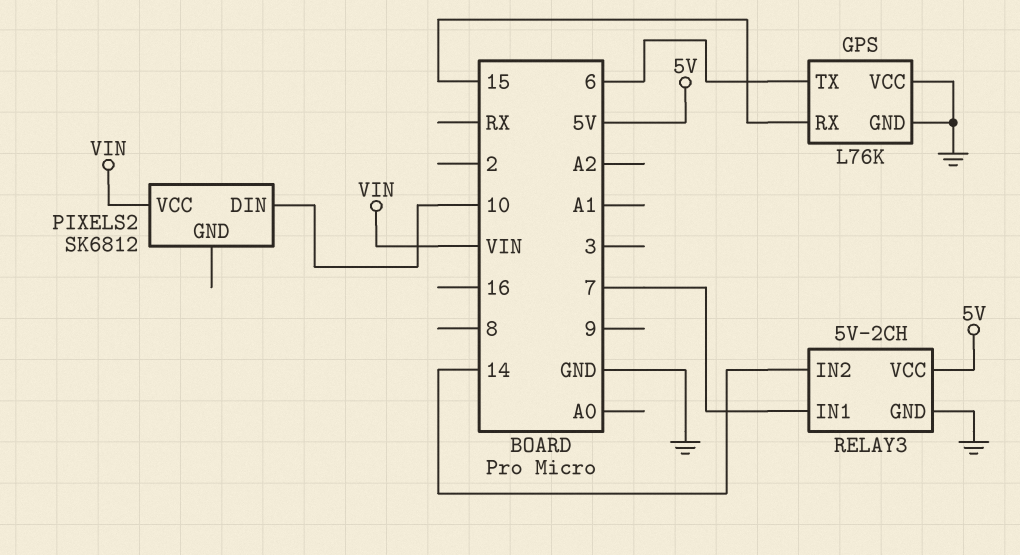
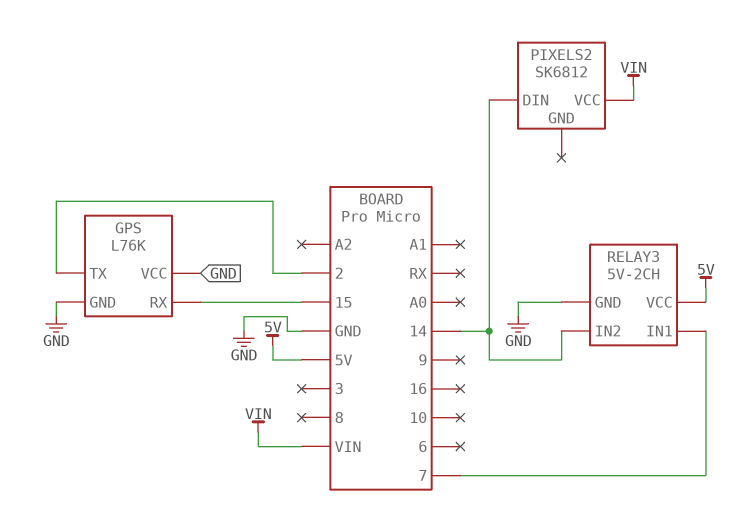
GPS pin TX: 6 -> 2
PIXELS2 pin DIN: 10 -> 14

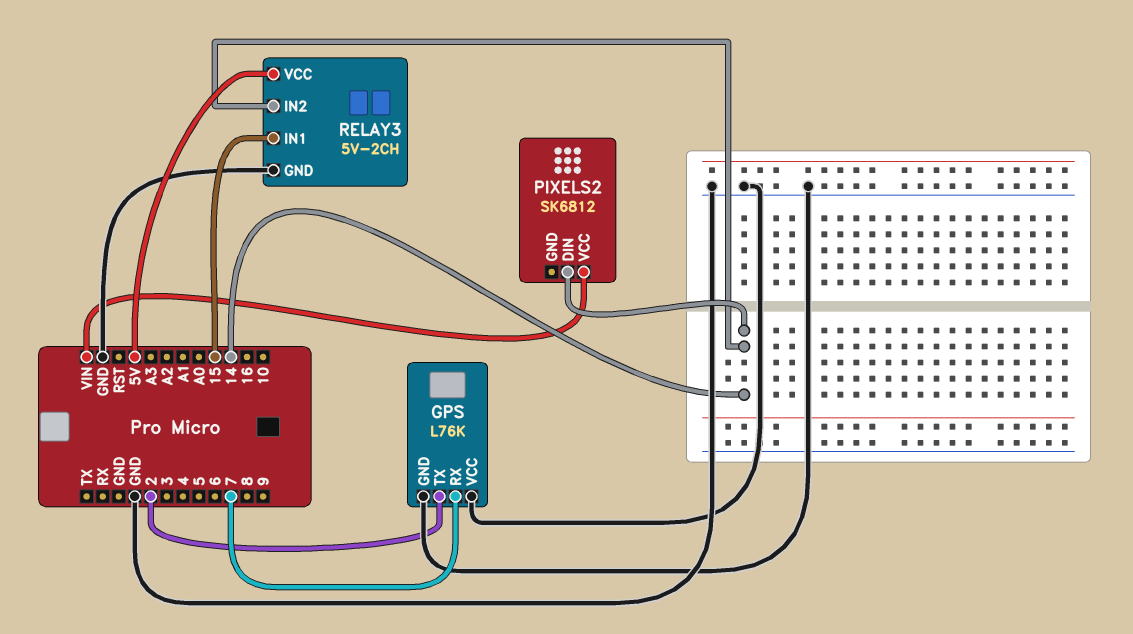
GPS pin RX: 15 -> 7
RELAY3 pin IN1: 7 -> 15

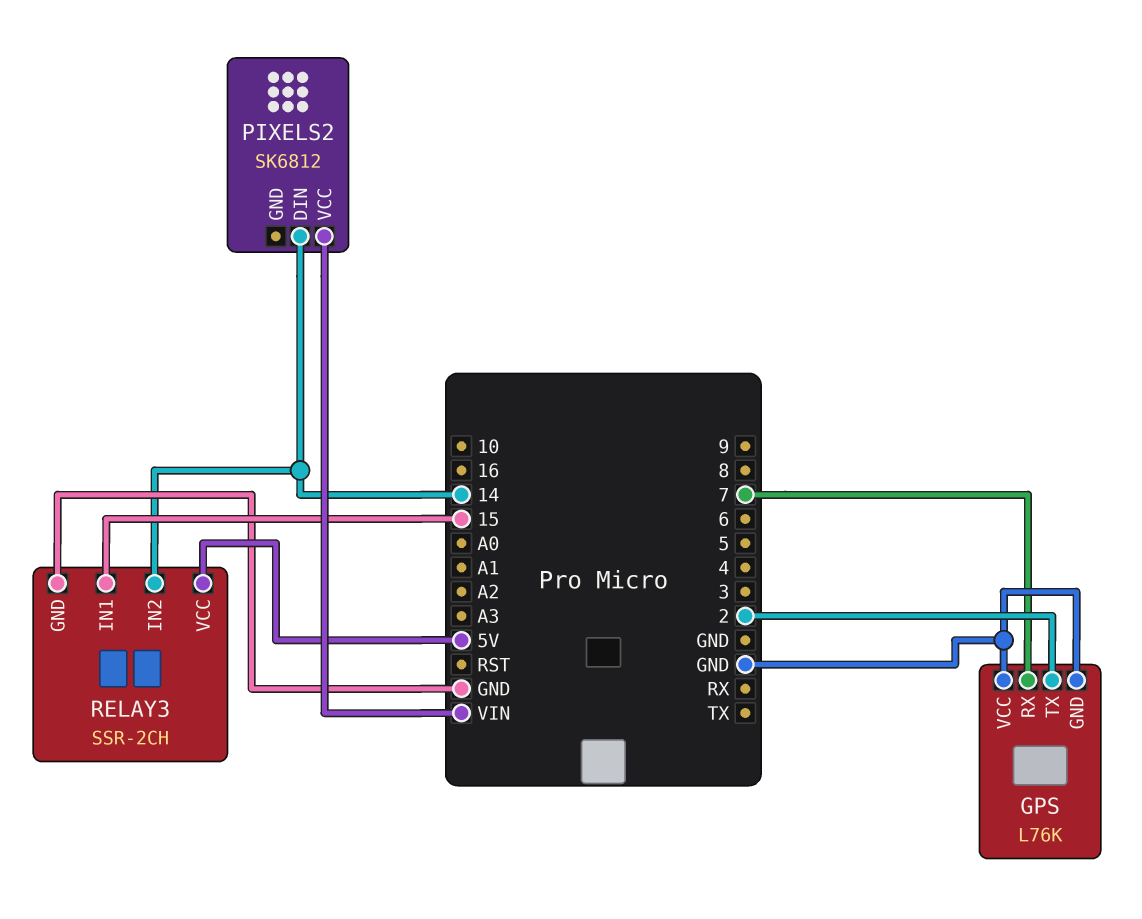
RELAY3: 5V-2CH -> SSR-2CH

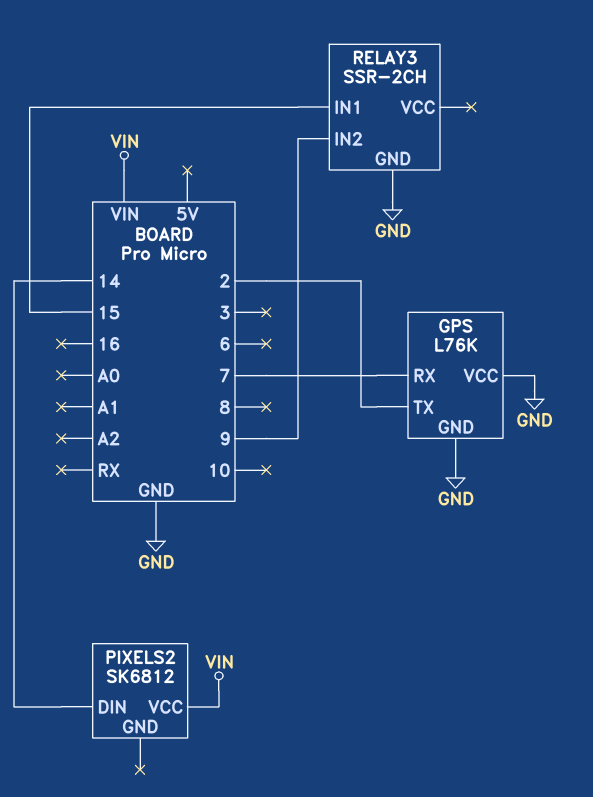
RELAY3 pin IN2: 14 -> 9
RELAY3 pin VCC: 5V -> none

